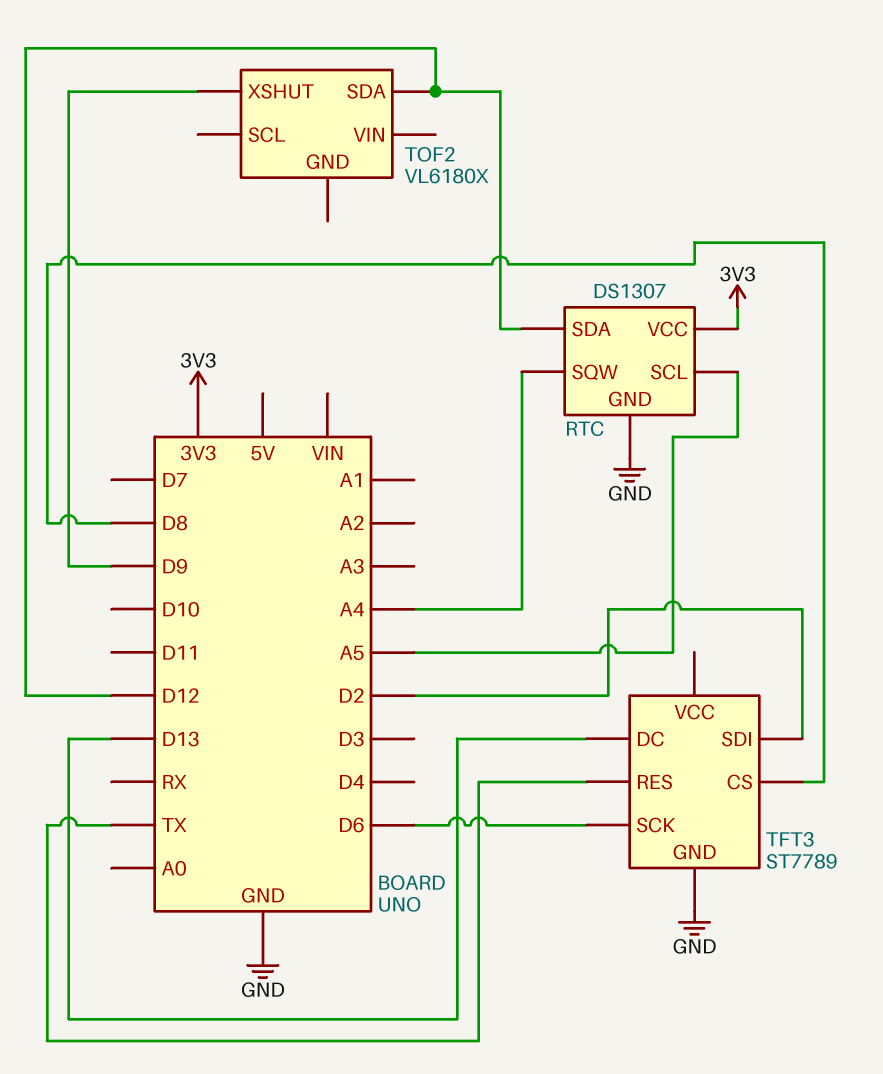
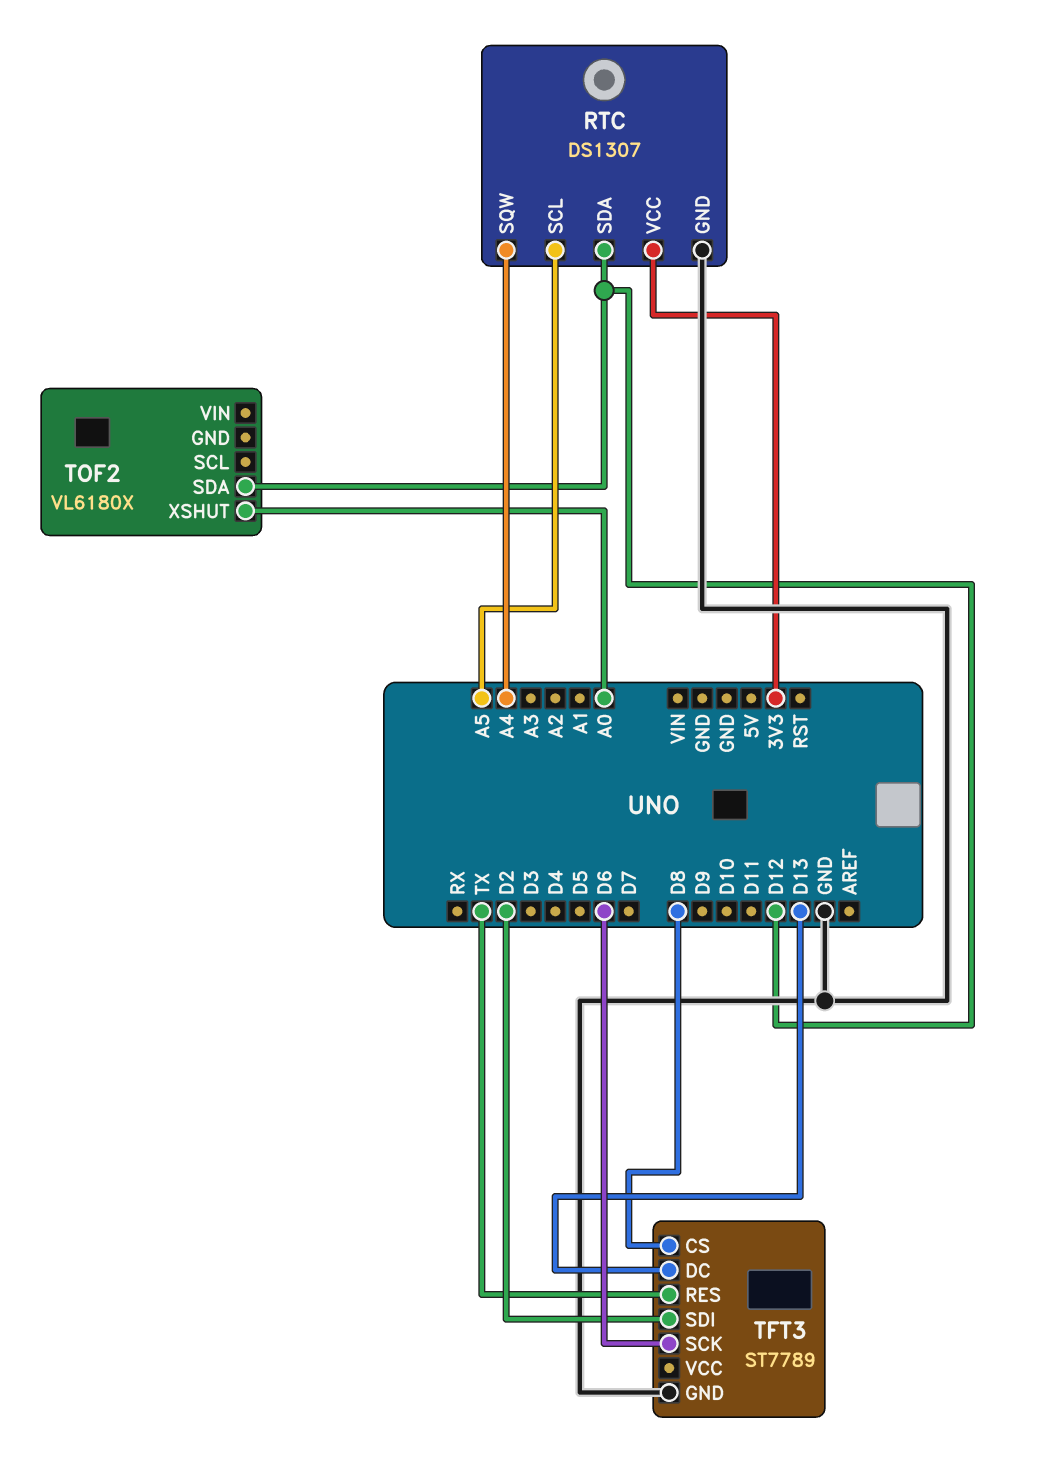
TOF2 pin XSHUT: D9 -> A0

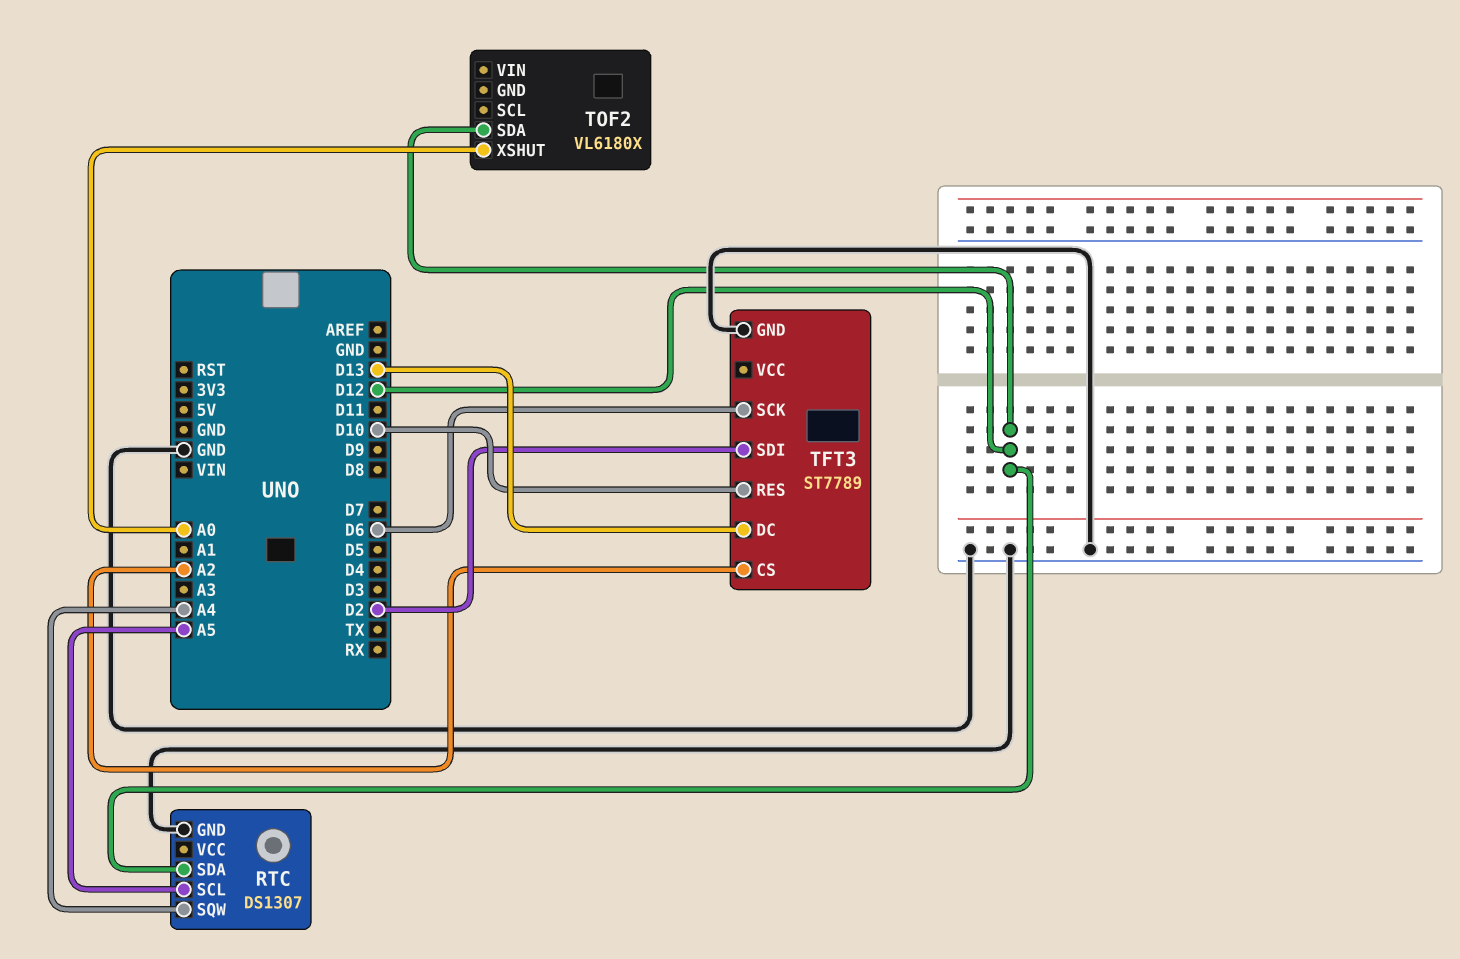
RTC pin VCC: 3V3 -> none
TFT3 pin CS: D8 -> A2
TFT3 pin RES: TX -> D10

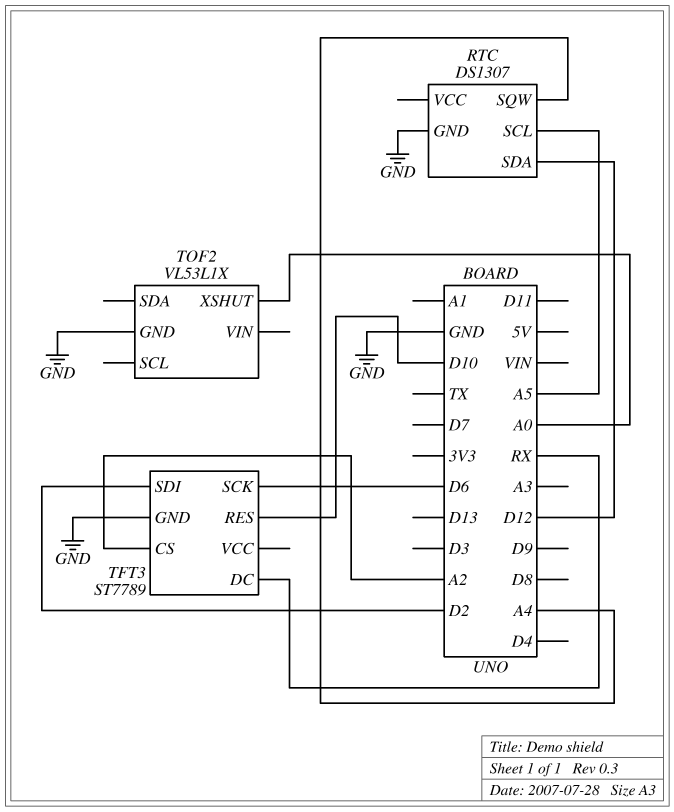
TFT3 pin DC: D13 -> RX
TOF2: VL6180X -> VL53L1X
TOF2 pin GND: none -> GND
TOF2 pin SDA: D12 -> none

